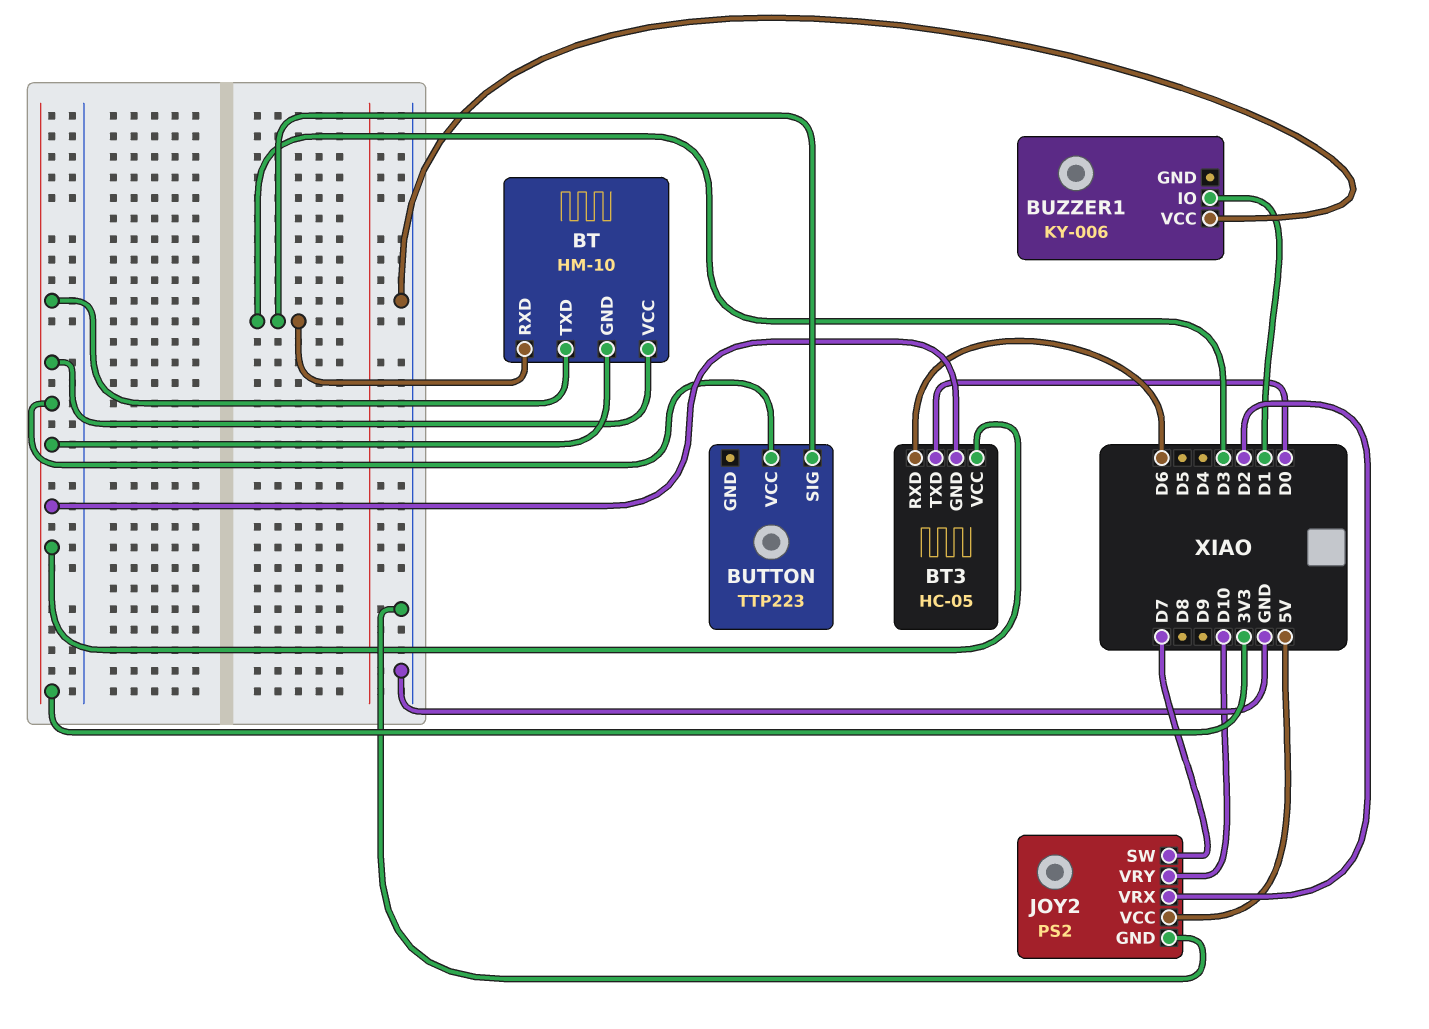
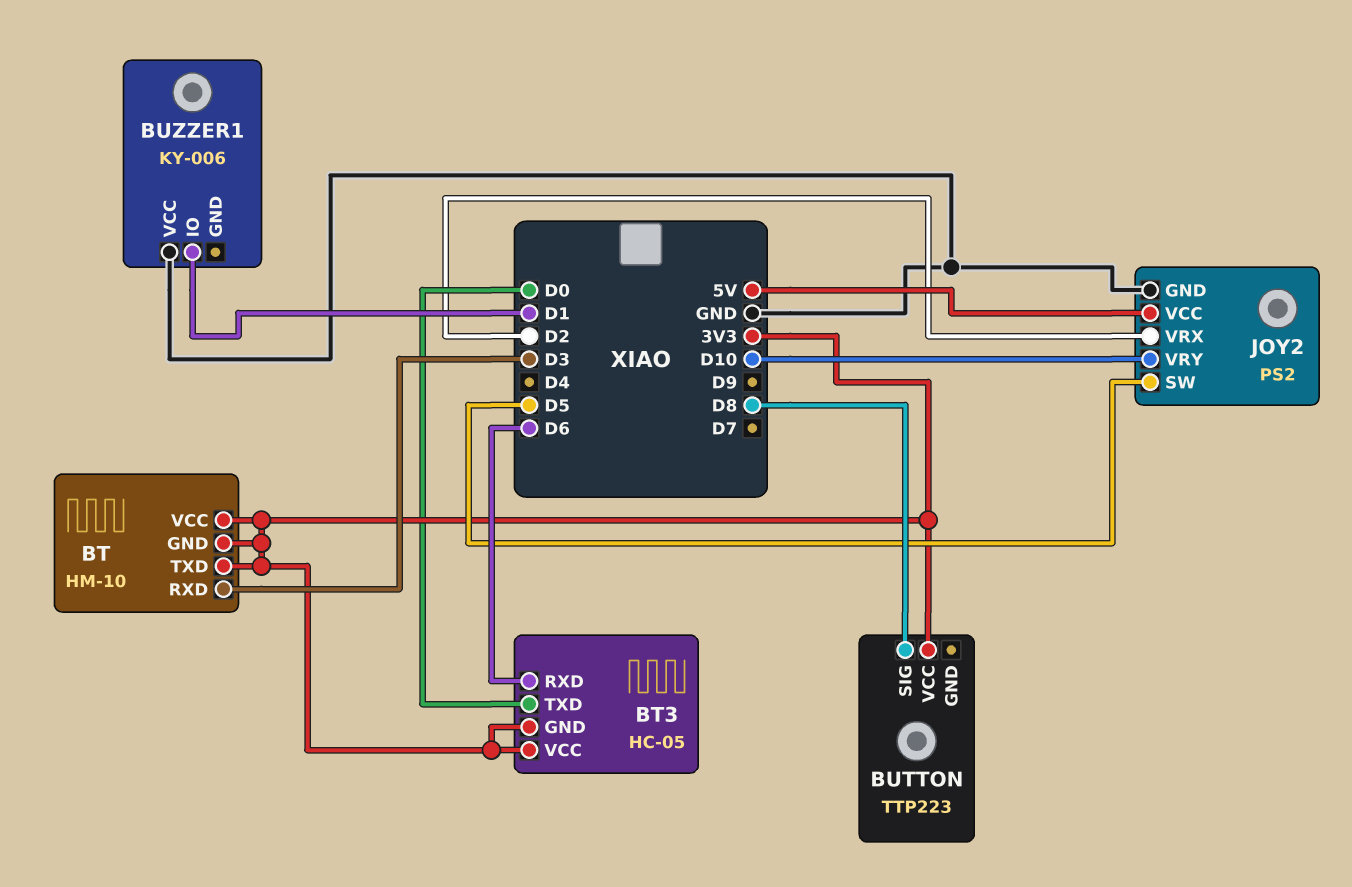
BUTTON pin SIG: D3 -> D8
JOY2 pin SW: D7 -> D5

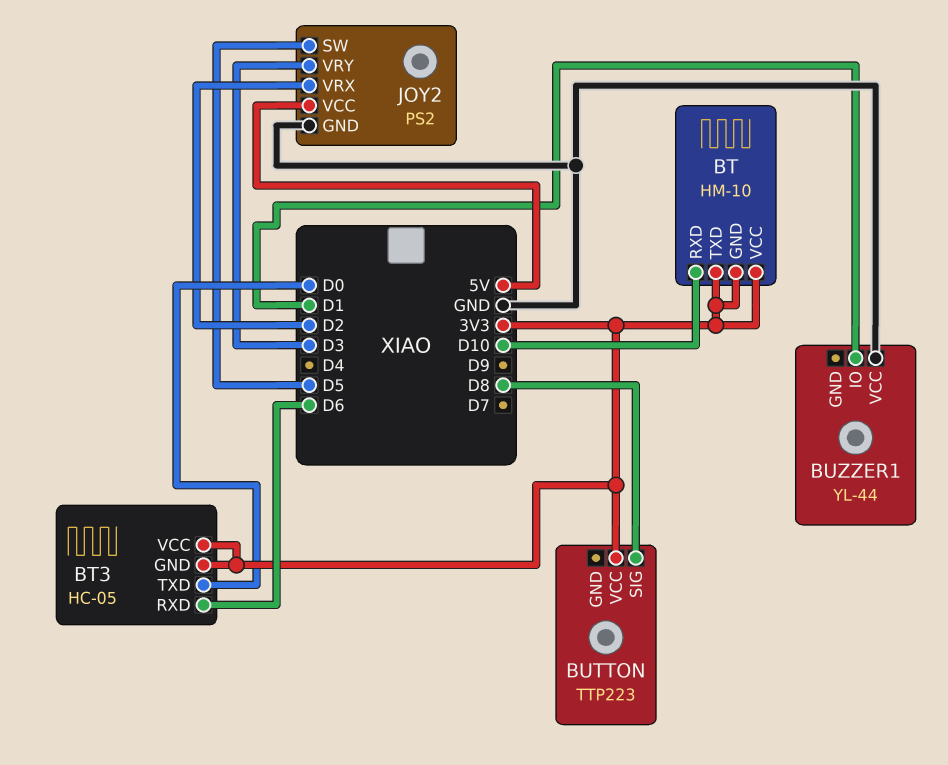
BT pin RXD: D3 -> D10
BUZZER1: KY-006 -> YL-44
JOY2 pin VRY: D10 -> D3

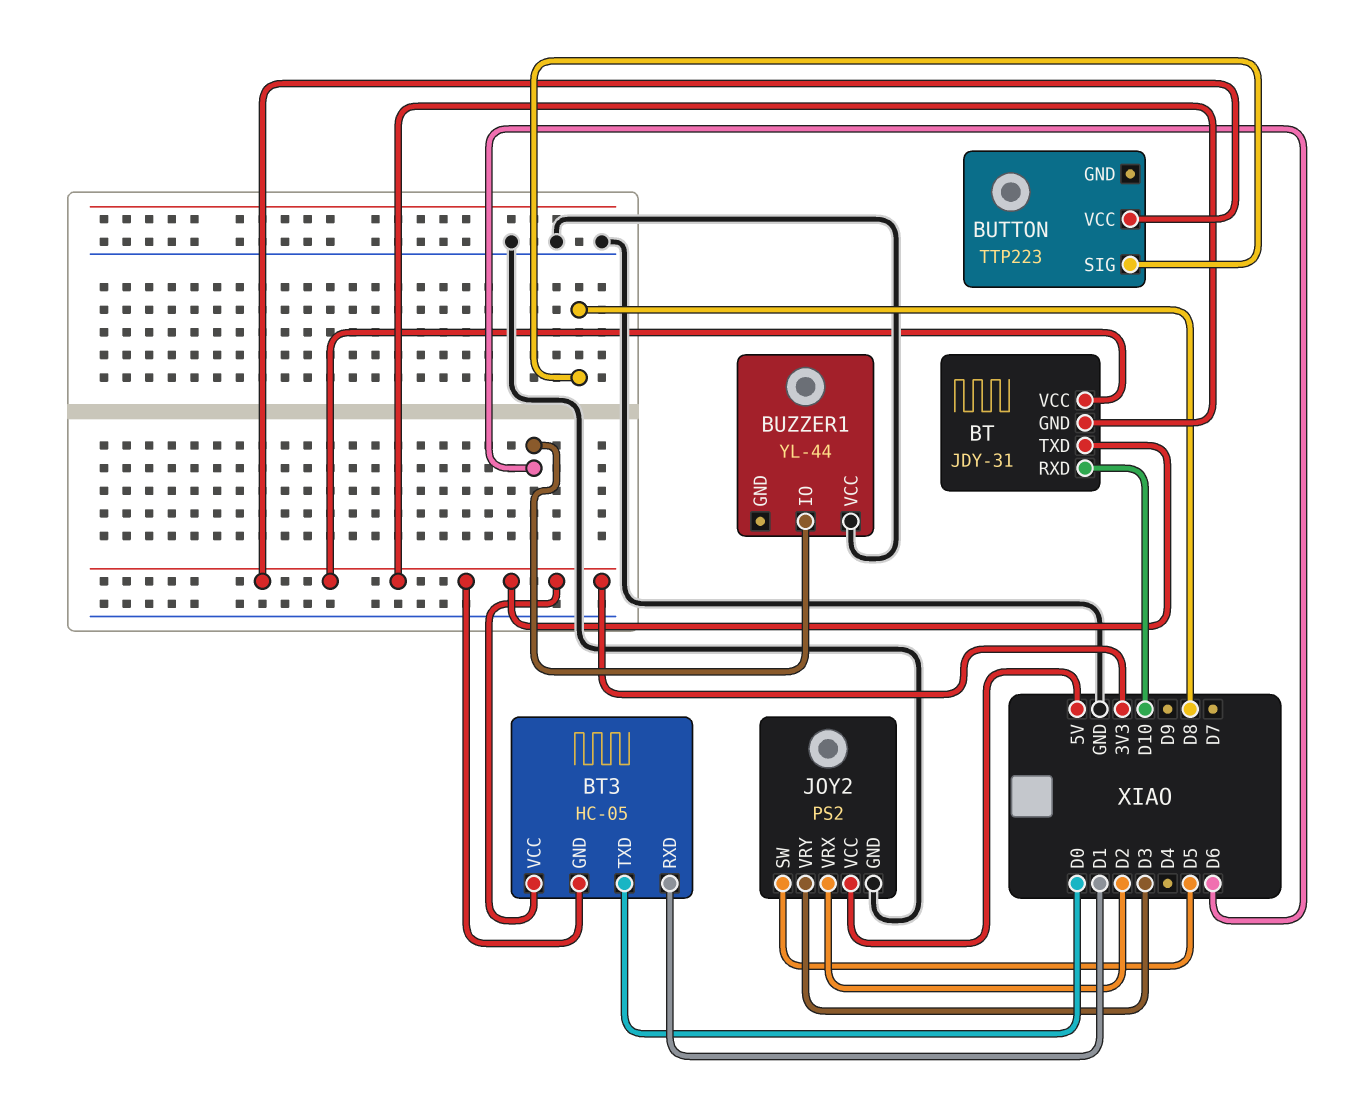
BT: HM-10 -> JDY-31
BT3 pin RXD: D6 -> D1
BUZZER1 pin IO: D1 -> D6

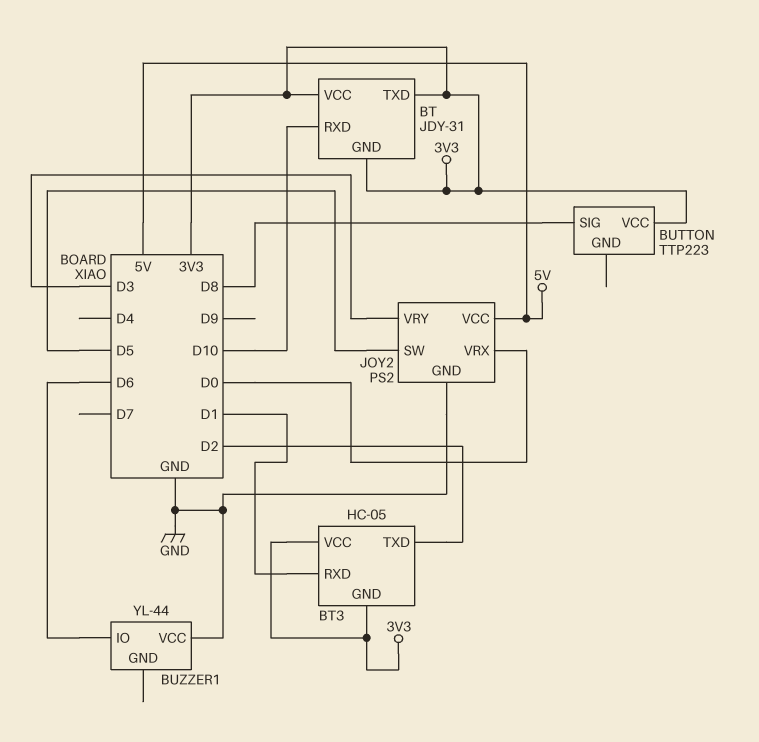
BT3 pin TXD: D0 -> D2
JOY2 pin VRX: D2 -> D0

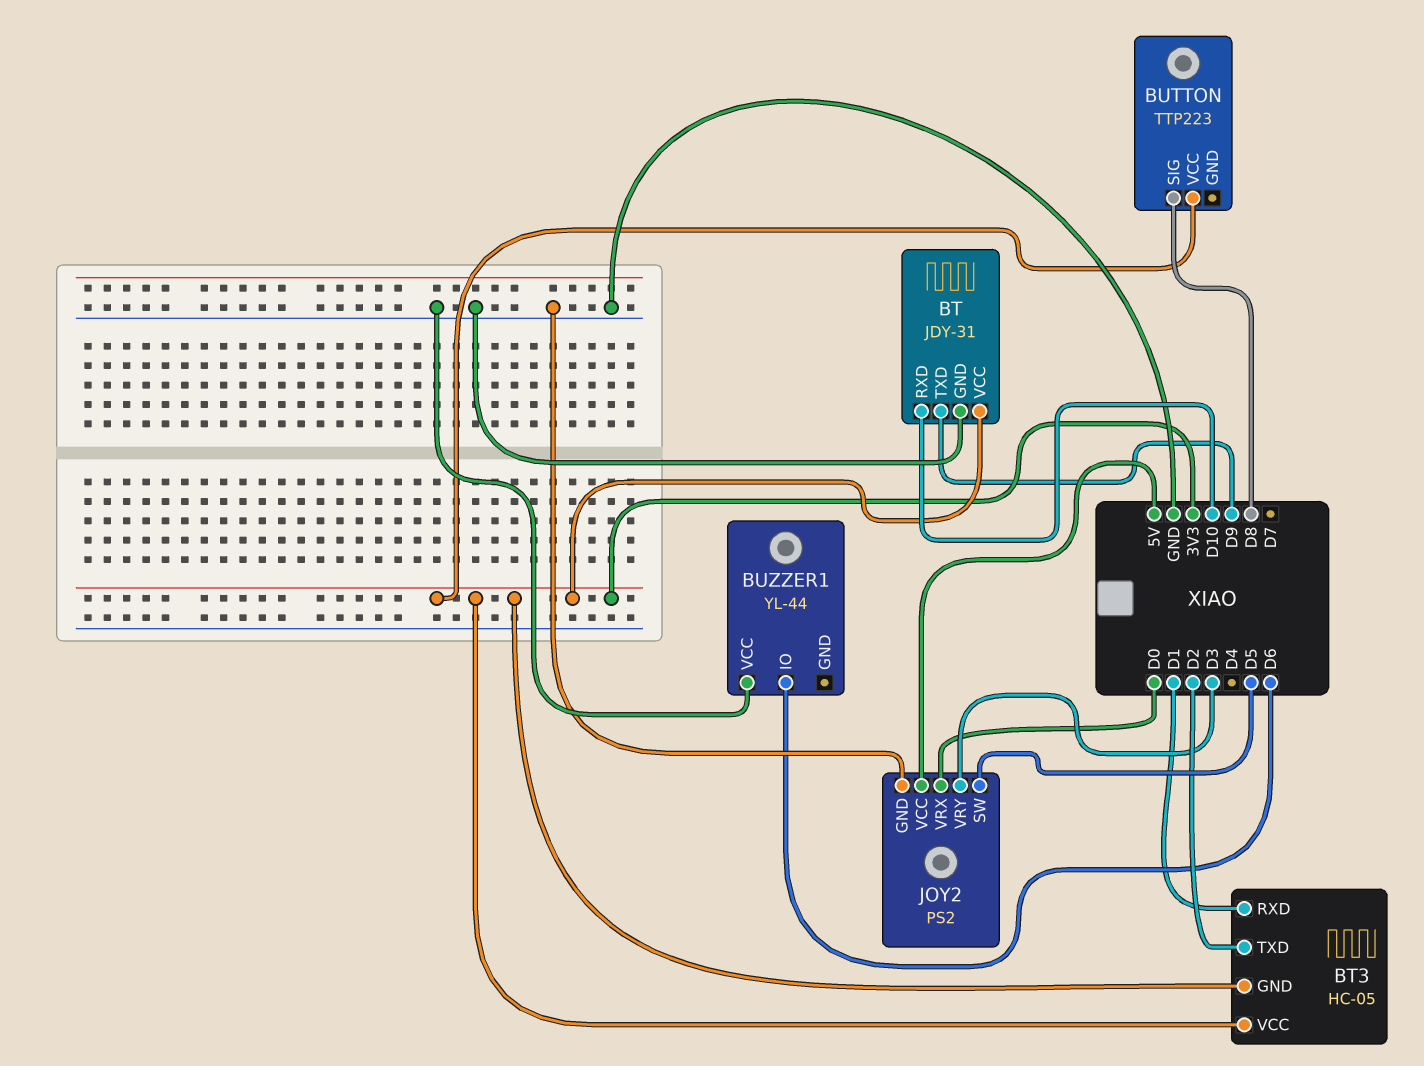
BT pin GND: 3V3 -> GND
BT pin TXD: 3V3 -> D9

